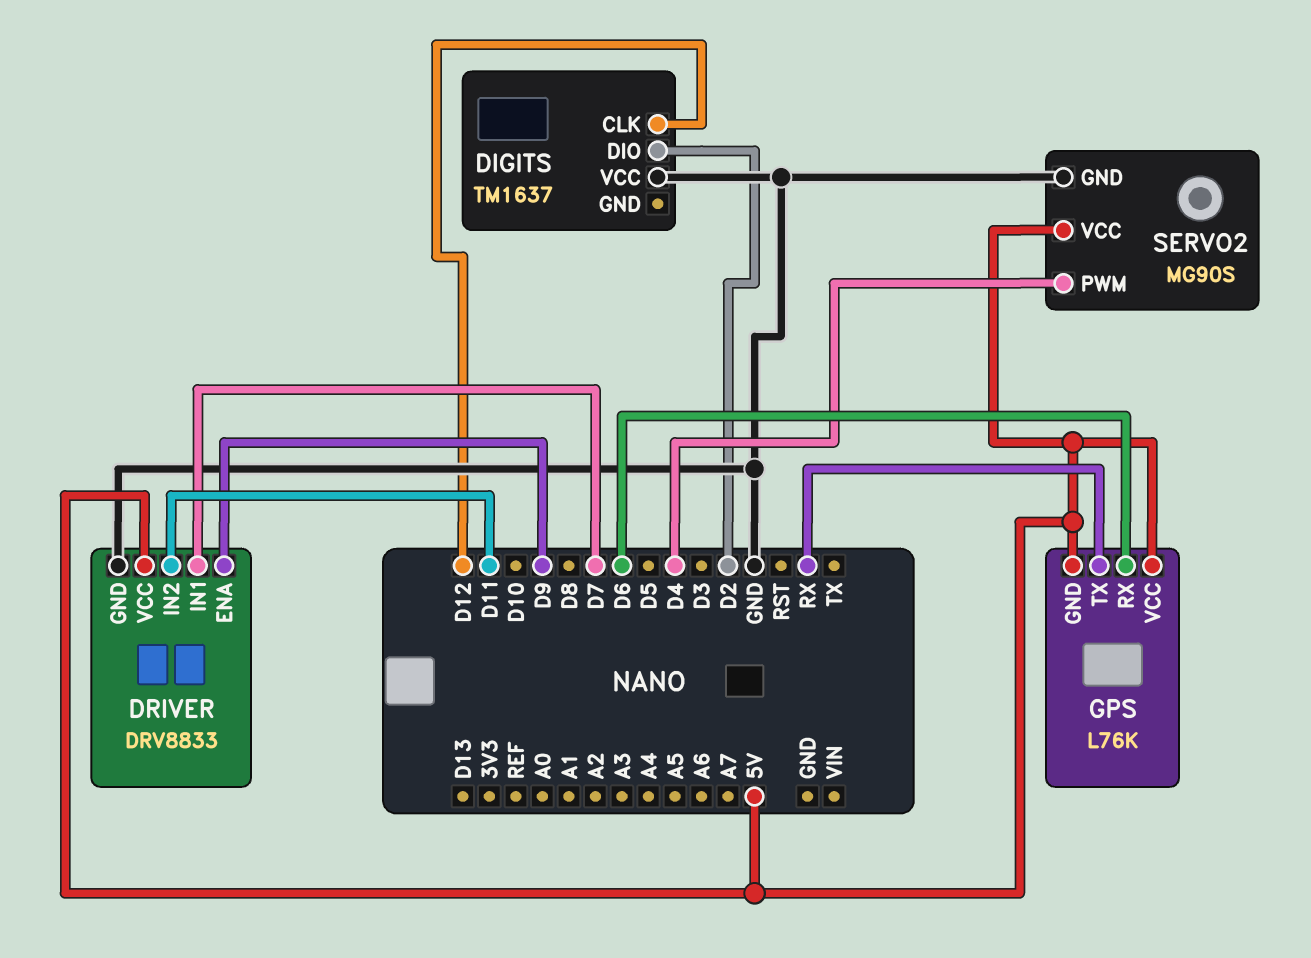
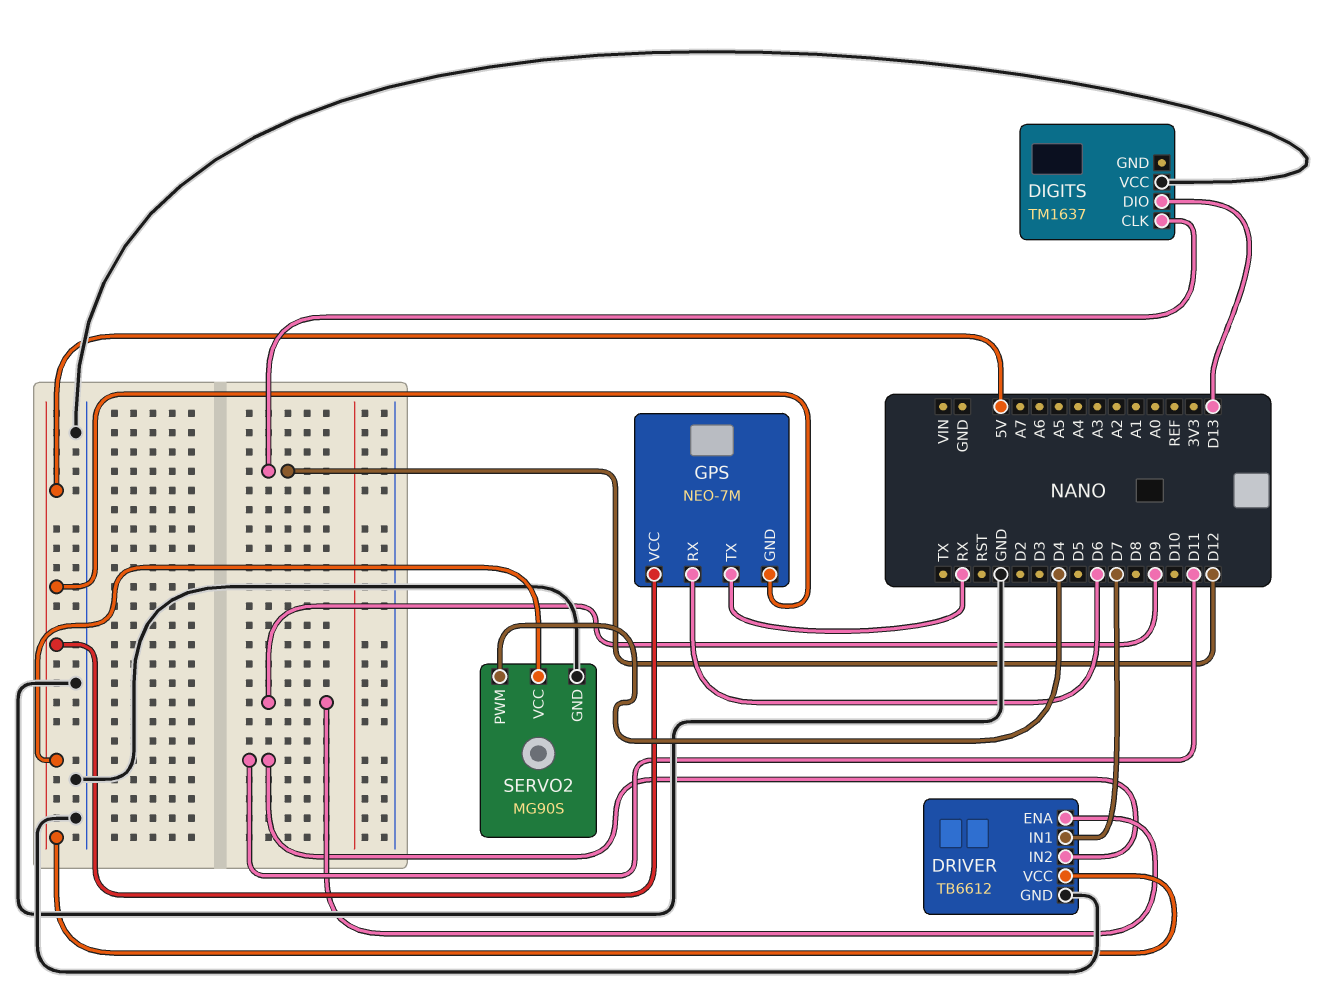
DIGITS pin DIO: D2 -> D13
DRIVER: DRV8833 -> TB6612
GPS: L76K -> NEO-7M

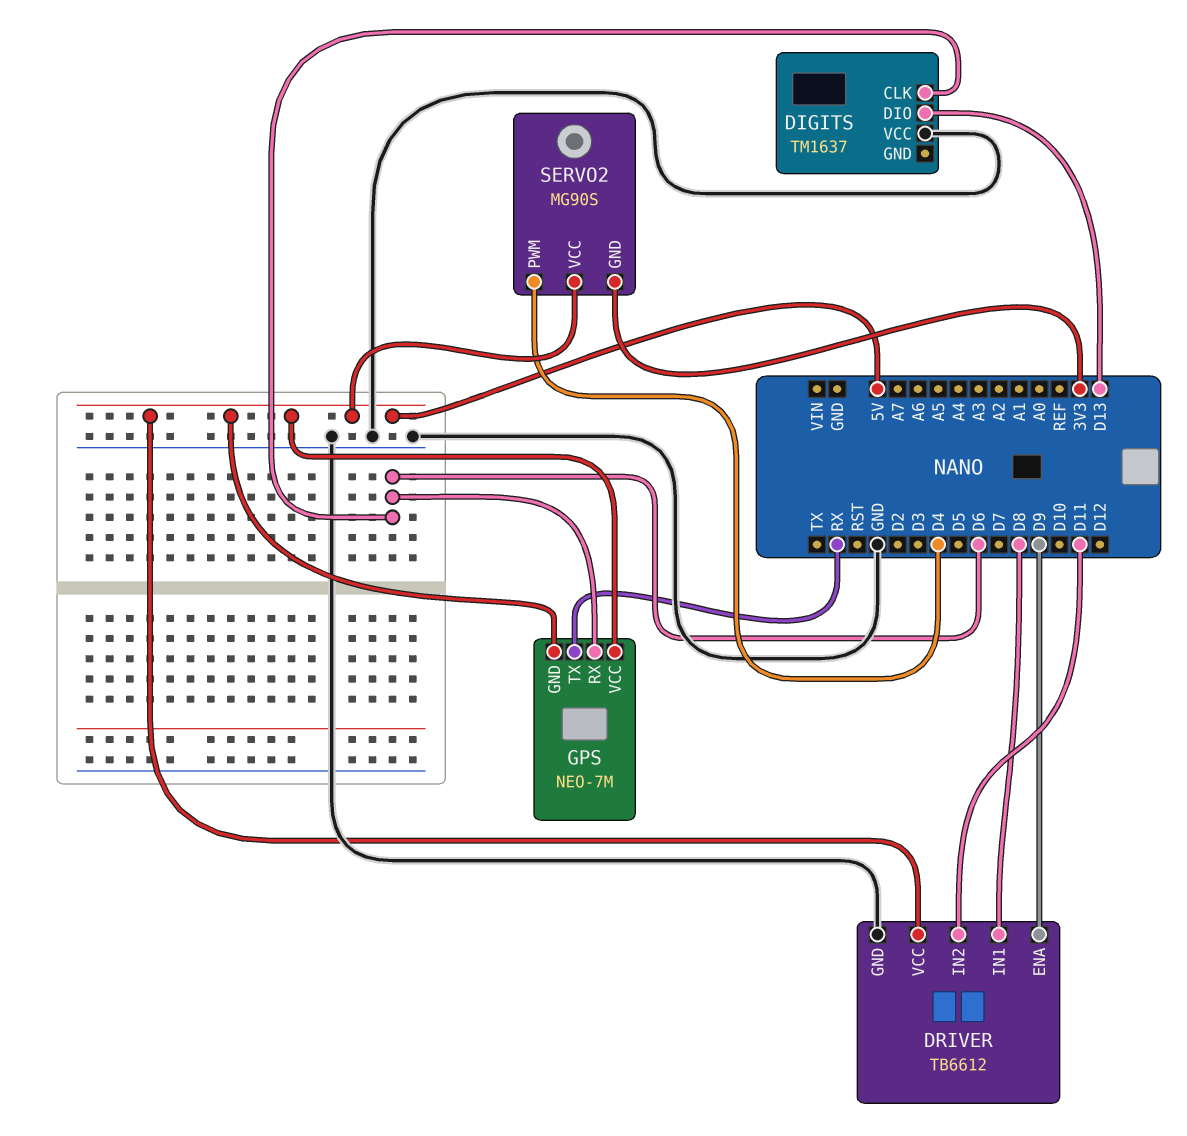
DIGITS pin CLK: D12 -> D6
DRIVER pin IN1: D7 -> D8
SERVO2 pin GND: GND -> 3V3

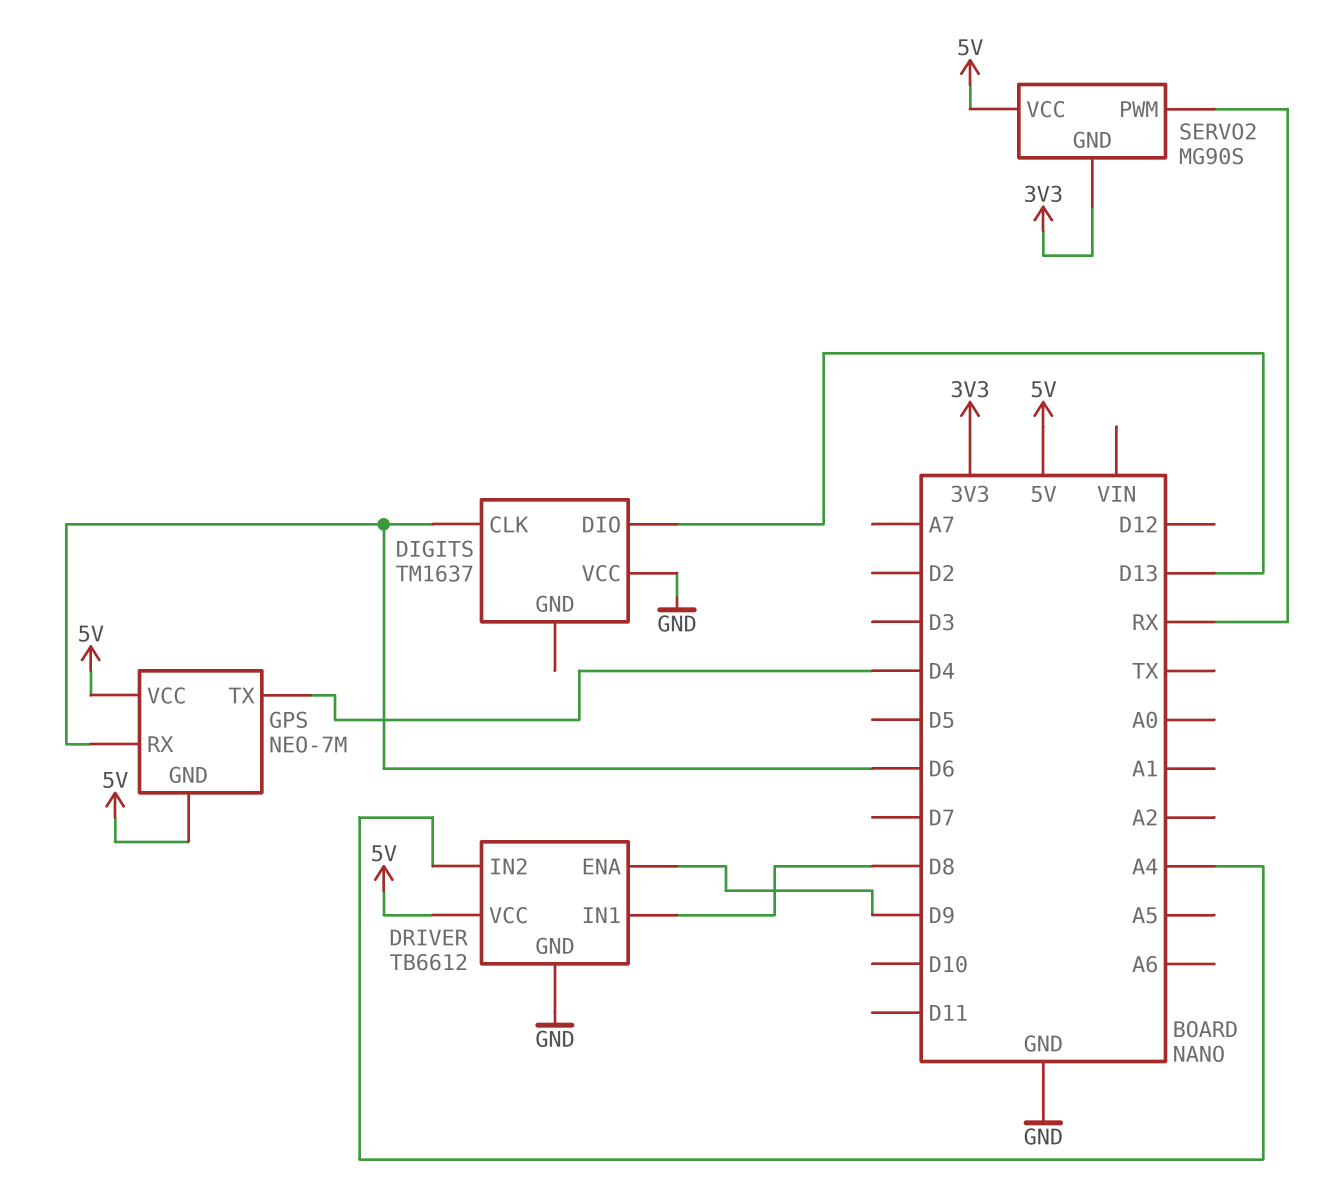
DRIVER pin IN2: D11 -> A4
GPS pin TX: RX -> D4
SERVO2 pin PWM: D4 -> RX

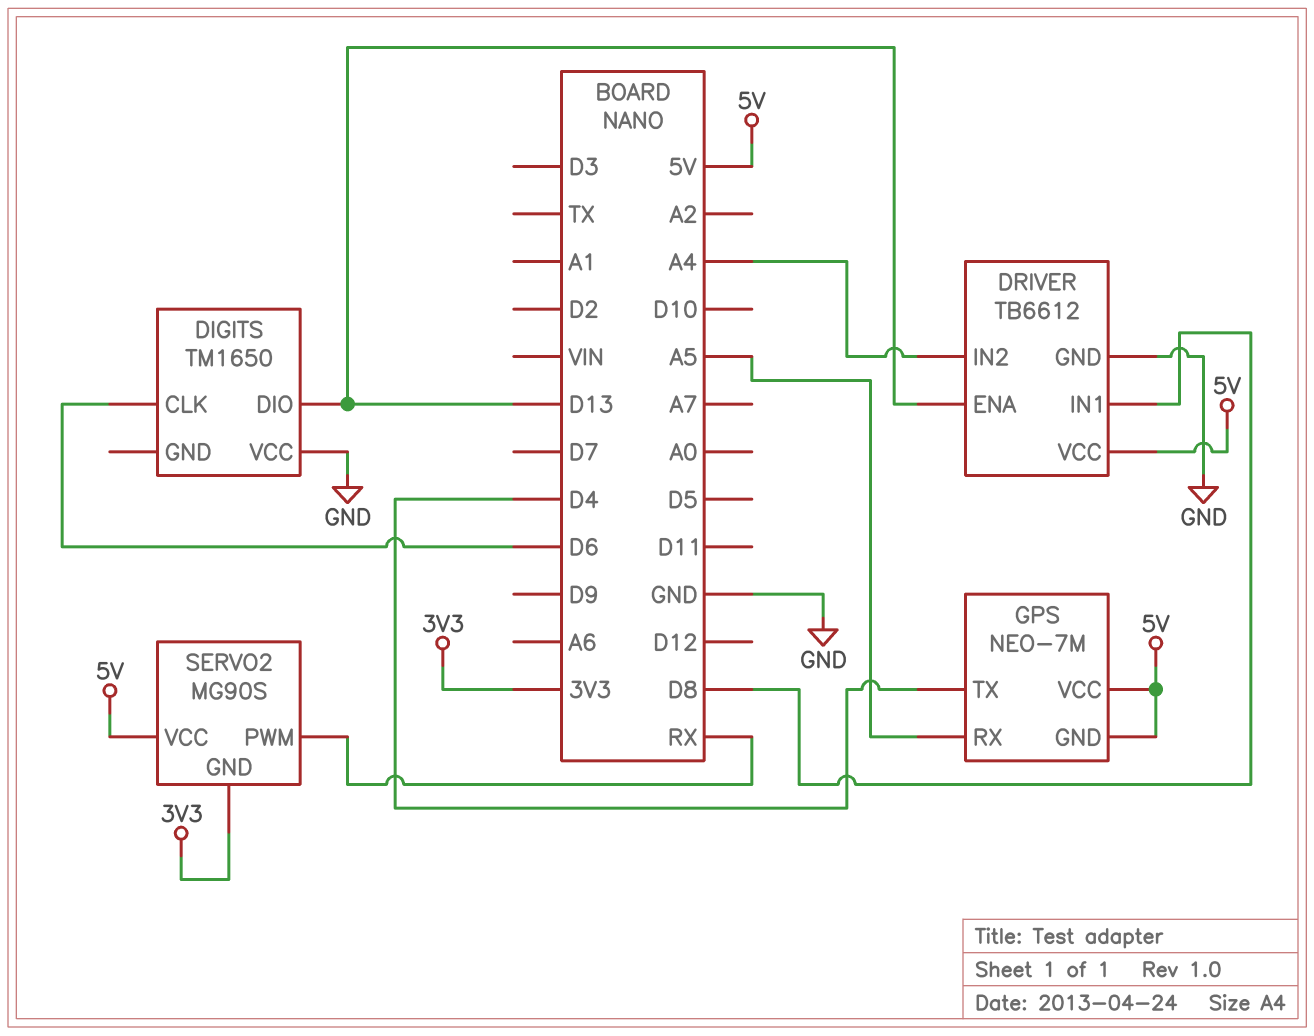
DIGITS: TM1637 -> TM1650
DRIVER pin ENA: D9 -> D13
GPS pin RX: D6 -> A5

